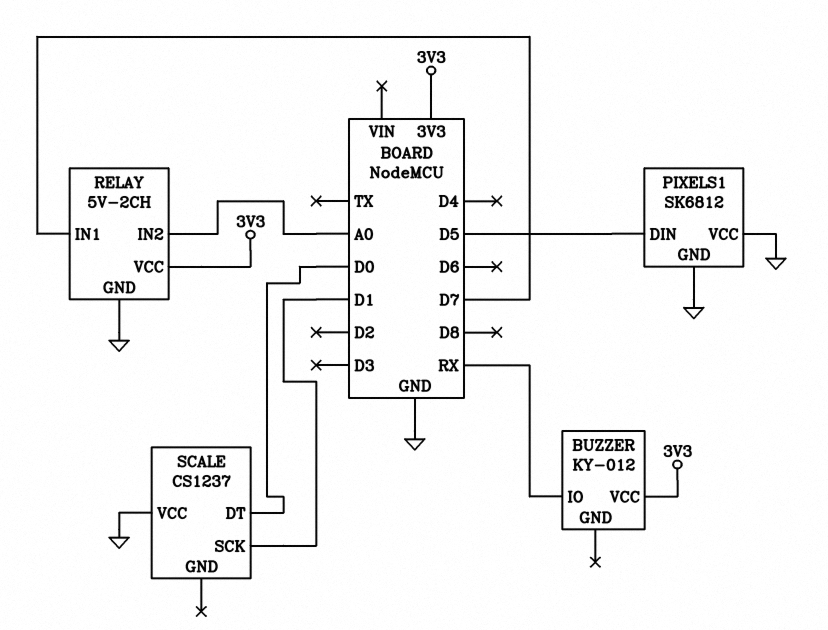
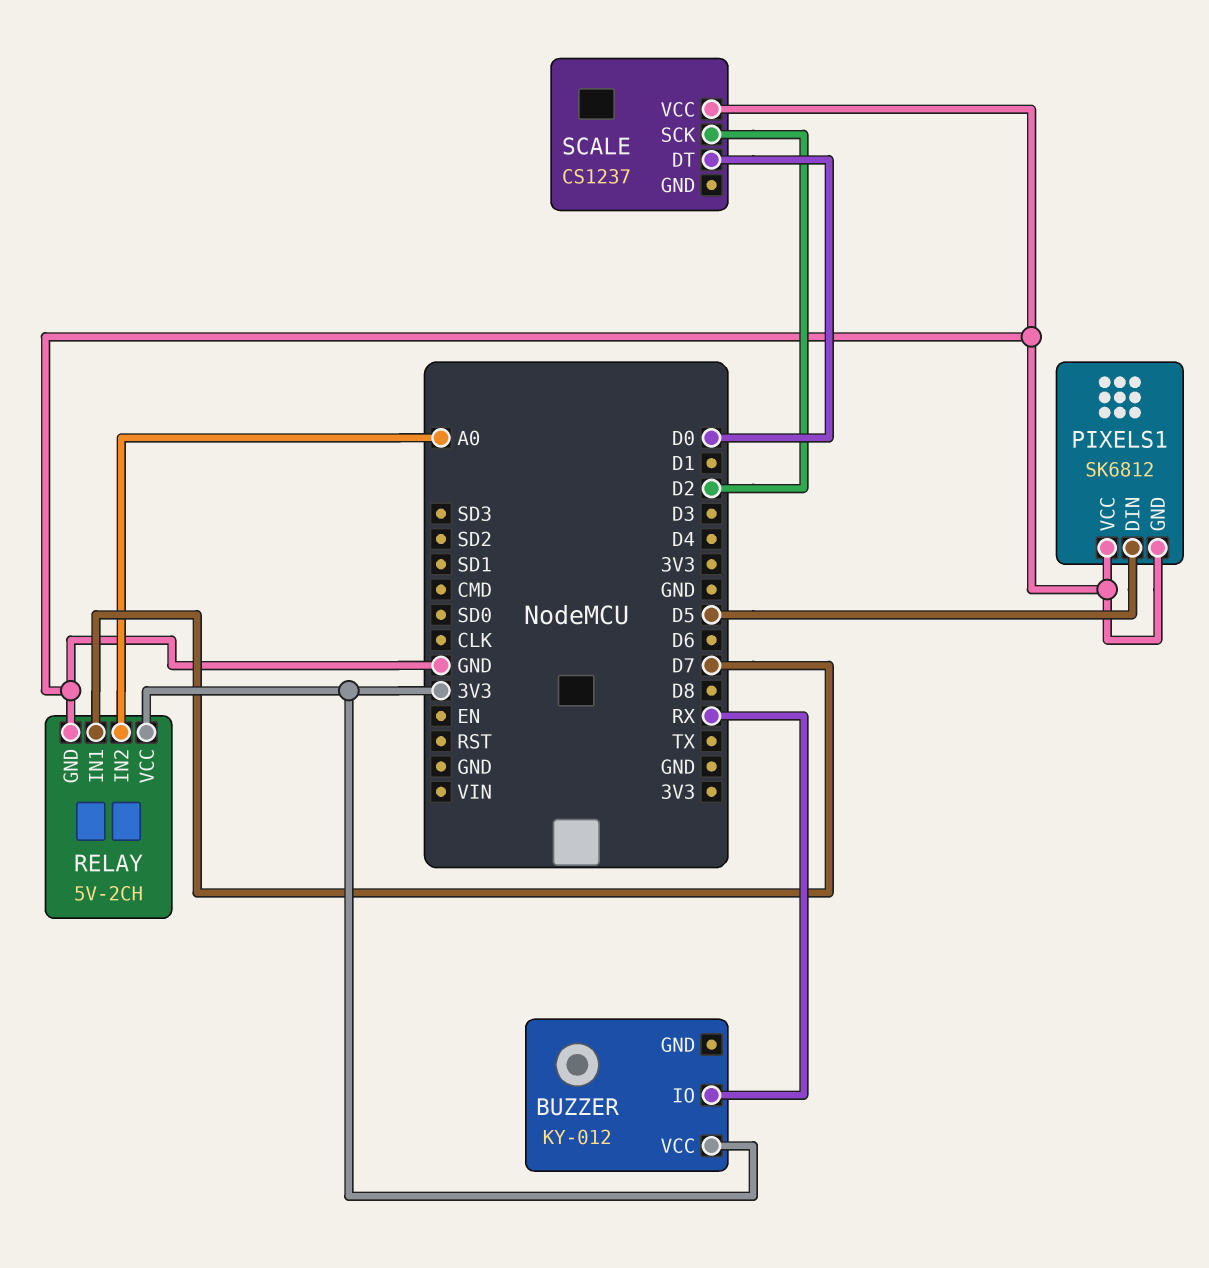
SCALE pin SCK: D1 -> D2

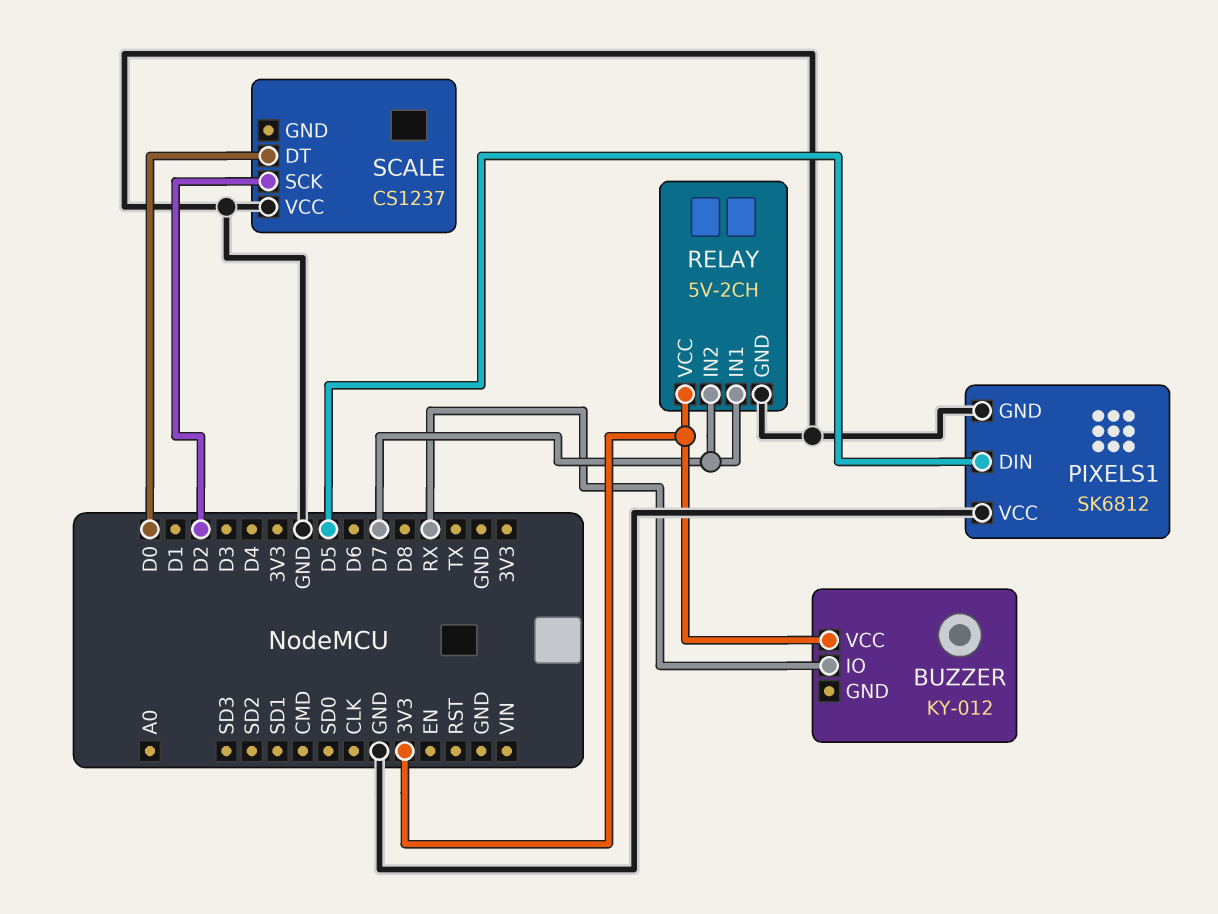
RELAY pin IN2: A0 -> D7

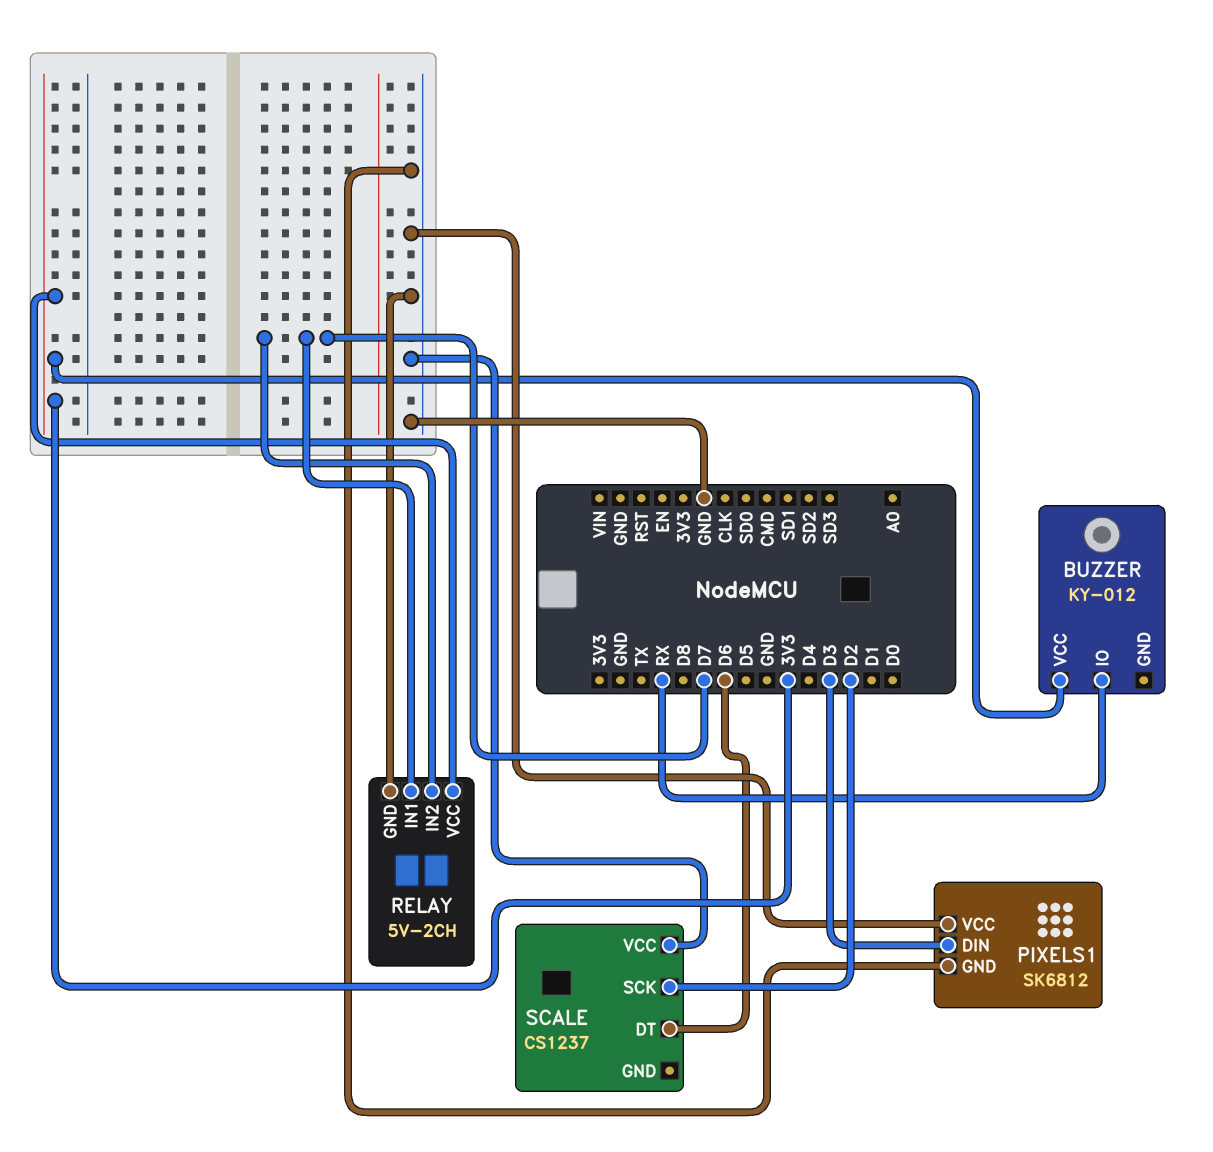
PIXELS1 pin DIN: D5 -> D3
SCALE pin DT: D0 -> D6

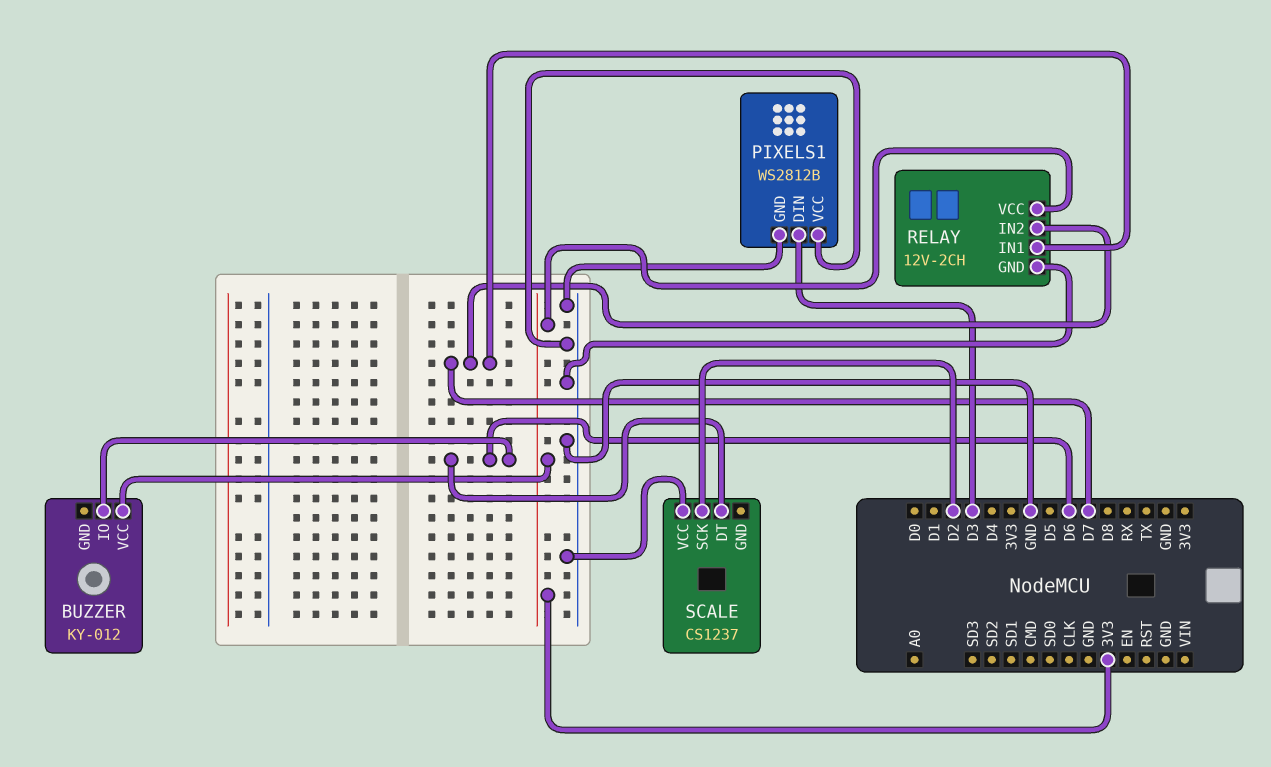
BUZZER pin IO: RX -> D6
PIXELS1: SK6812 -> WS2812B
RELAY: 5V-2CH -> 12V-2CH

